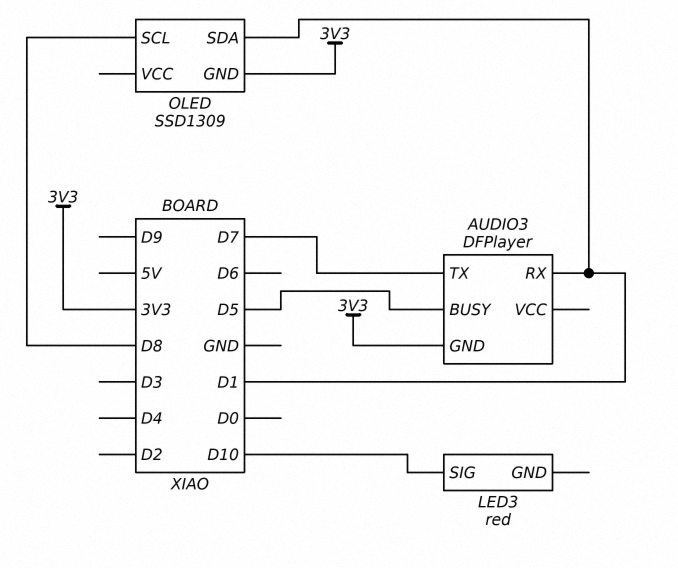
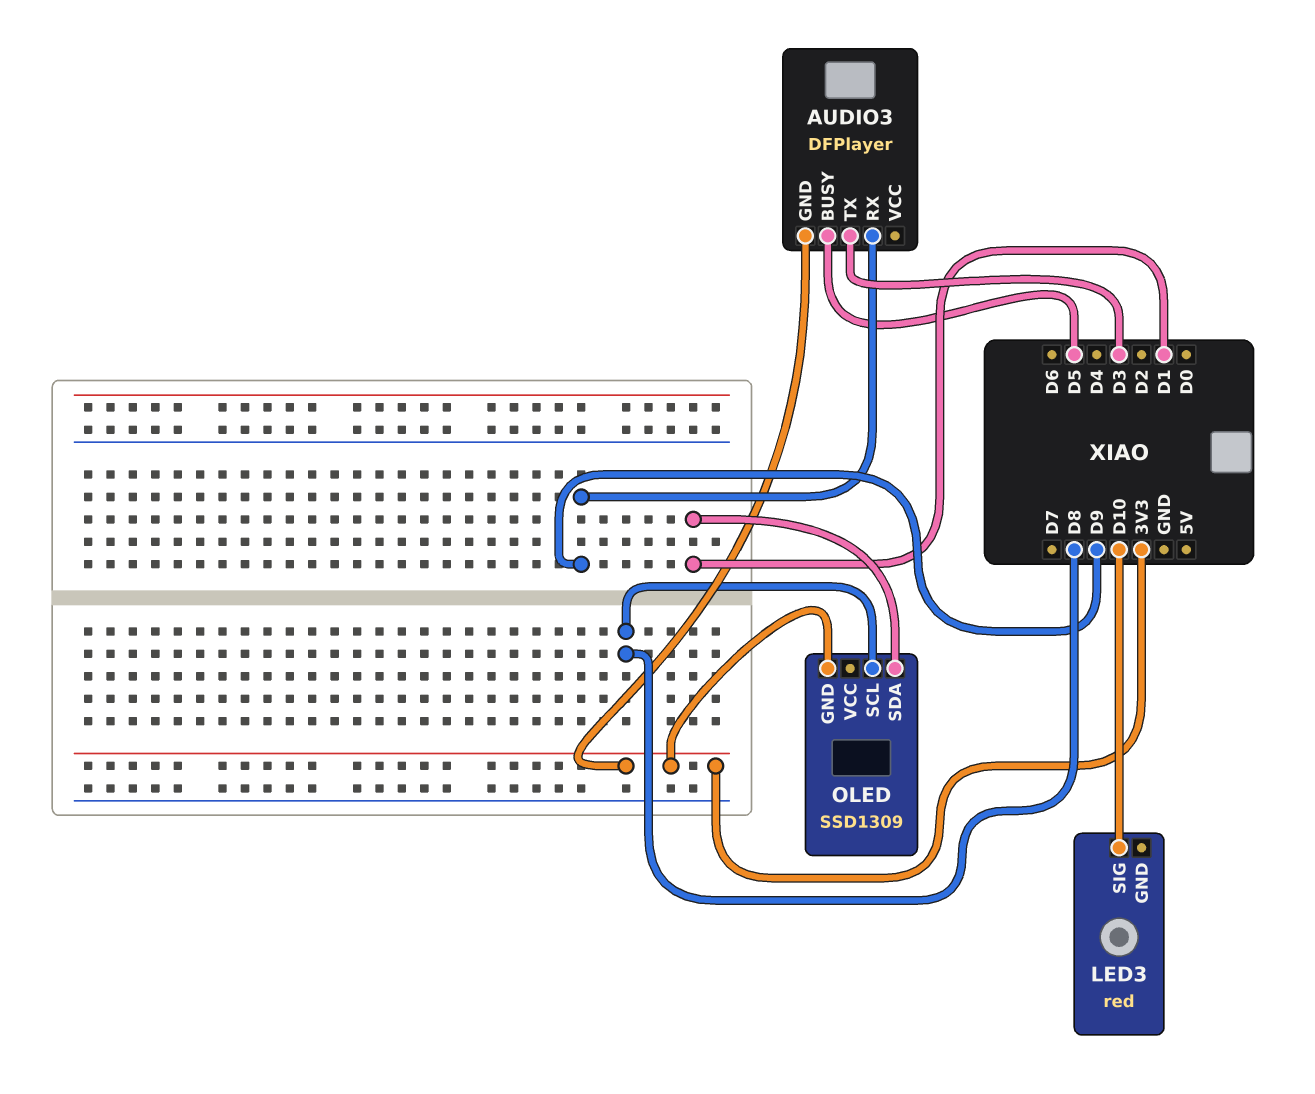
AUDIO3 pin RX: D1 -> D9
AUDIO3 pin TX: D7 -> D3

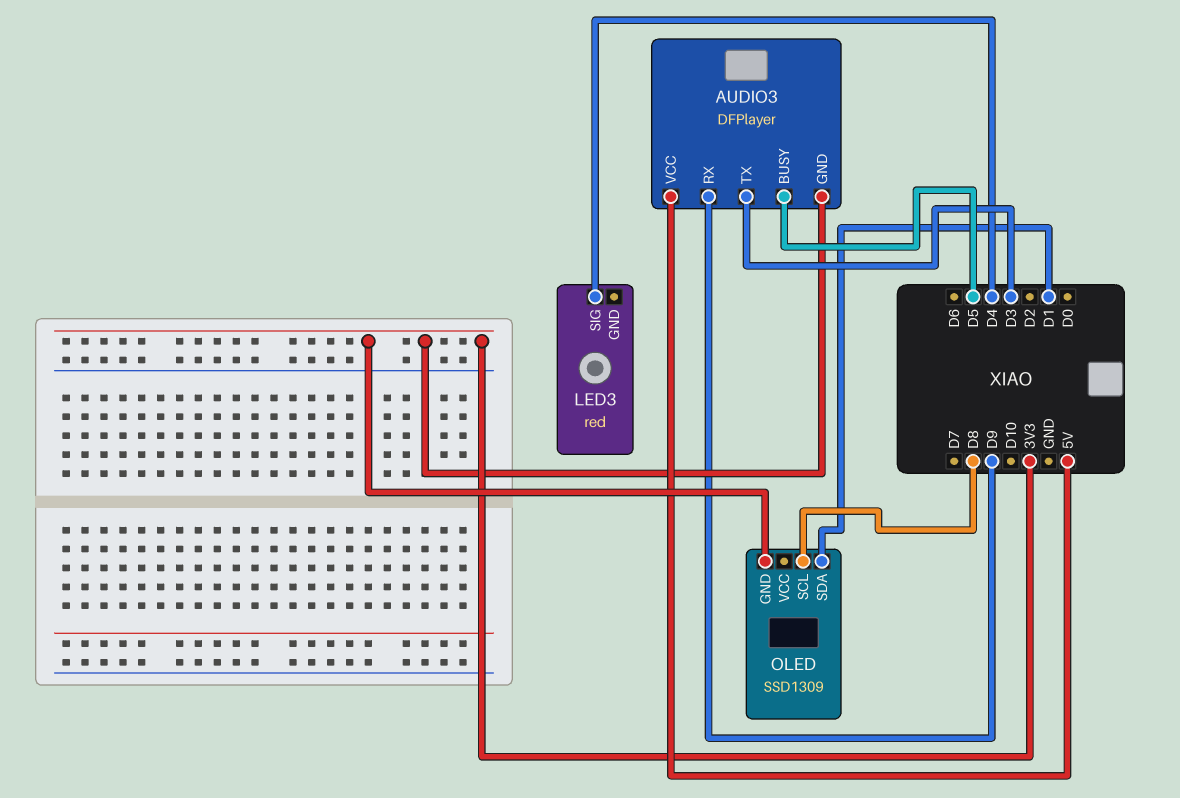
AUDIO3 pin VCC: none -> 5V
LED3 pin SIG: D10 -> D4

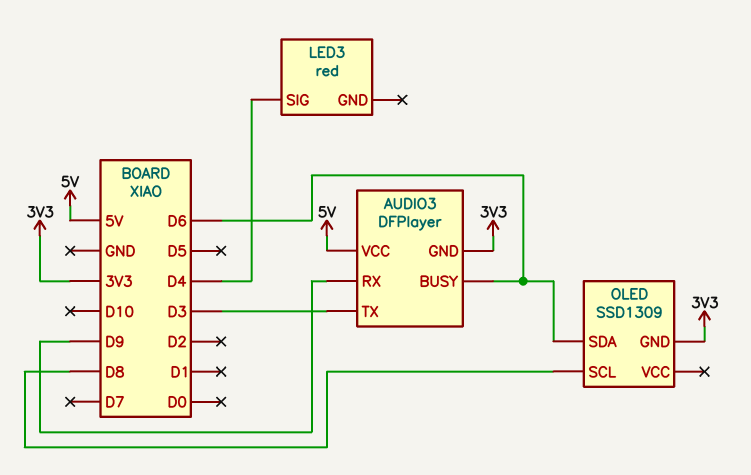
AUDIO3 pin BUSY: D5 -> D6
OLED pin SDA: D1 -> D6

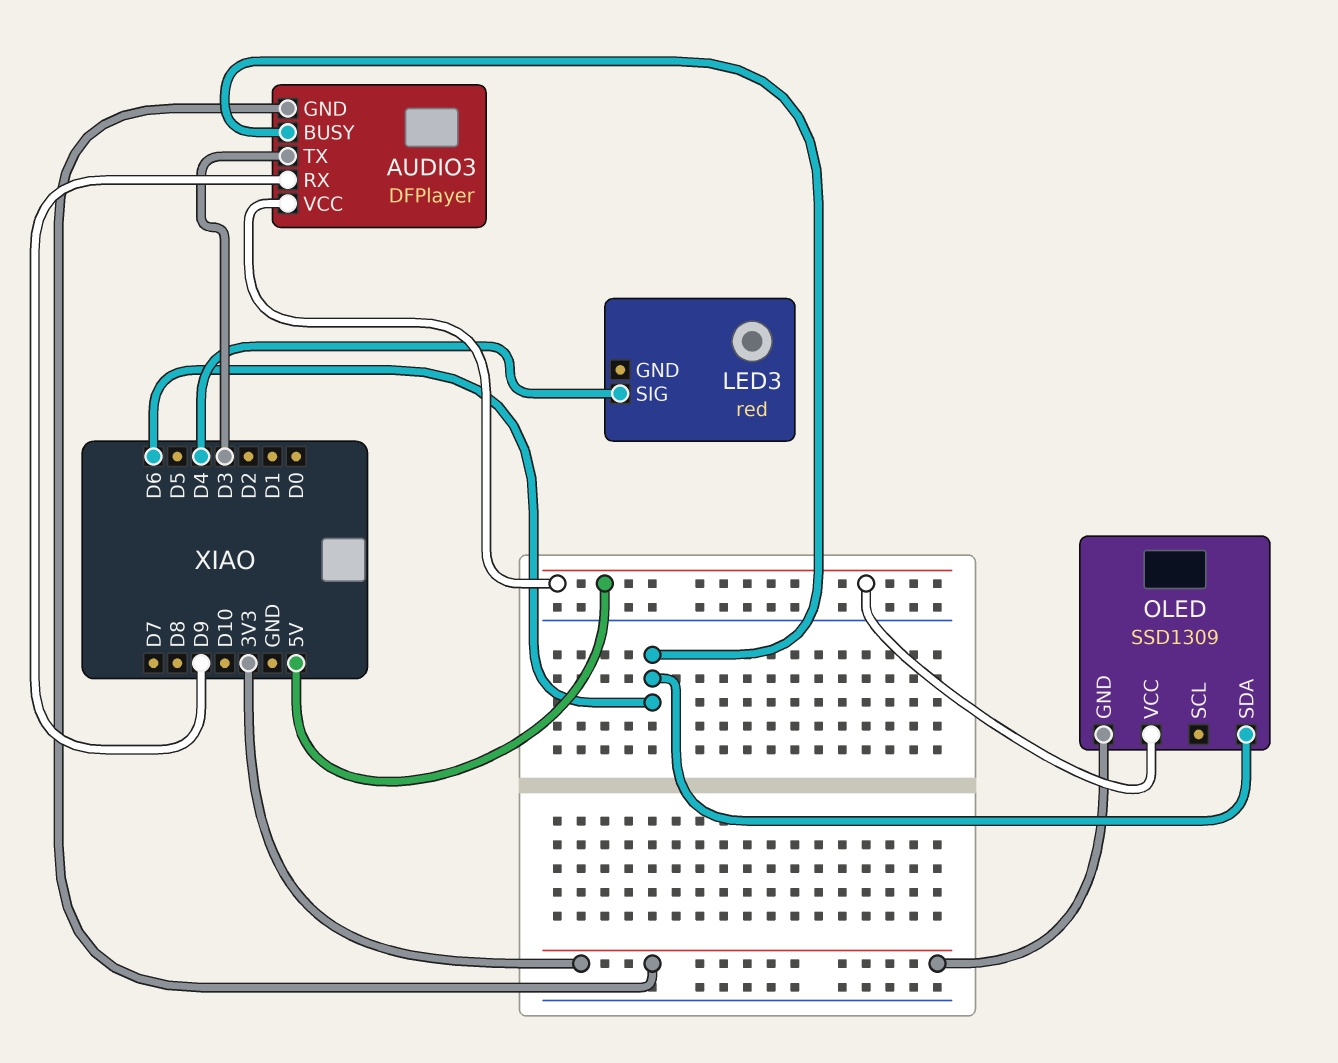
OLED pin SCL: D8 -> none
OLED pin VCC: none -> 5V

